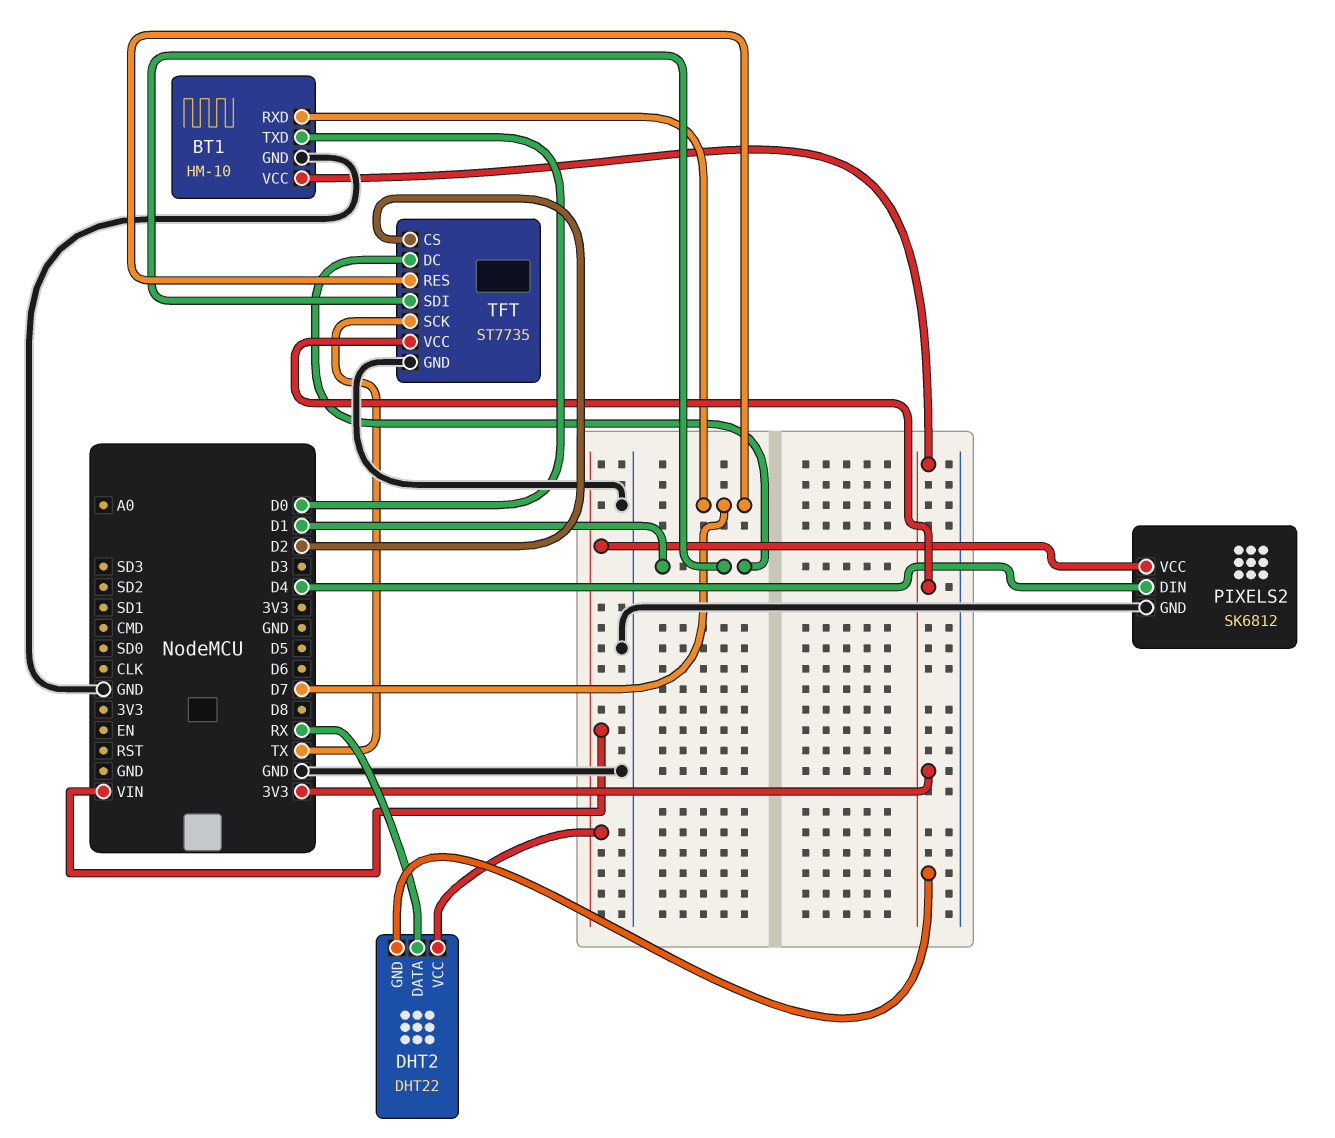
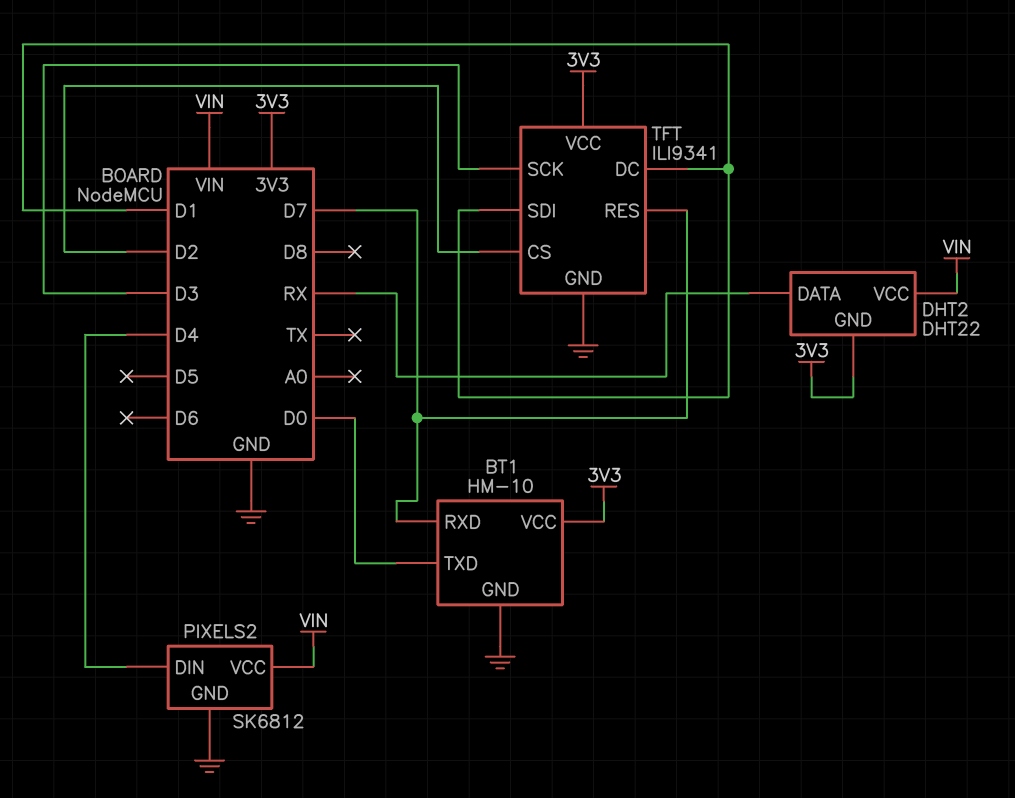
TFT: ST7735 -> ILI9341
TFT pin SCK: TX -> D3

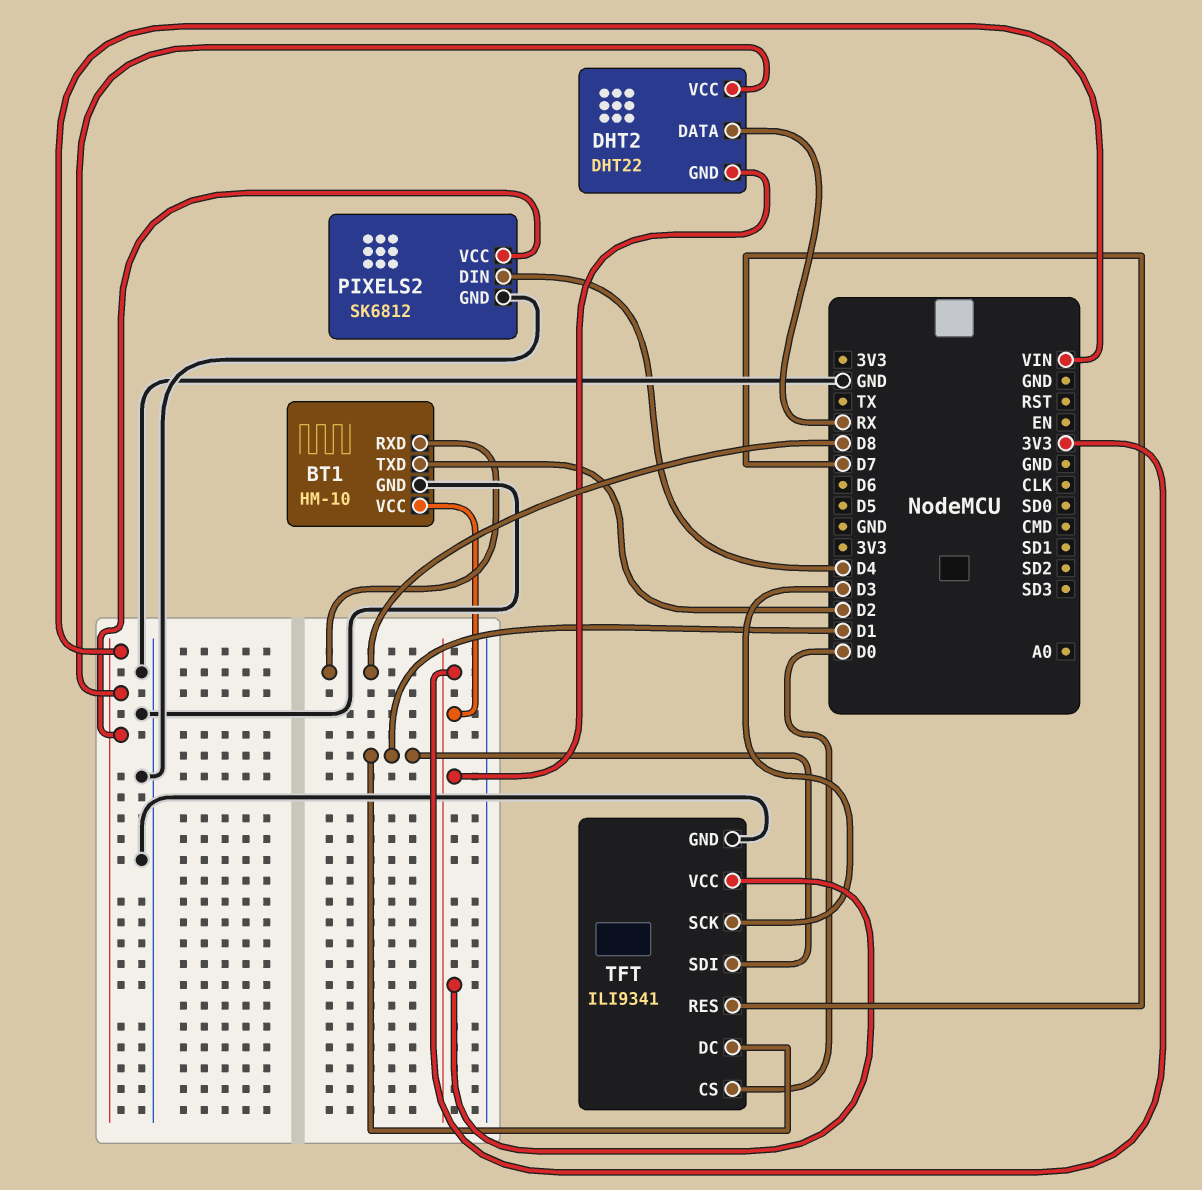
BT1 pin RXD: D7 -> D8
BT1 pin TXD: D0 -> D2
TFT pin CS: D2 -> D0

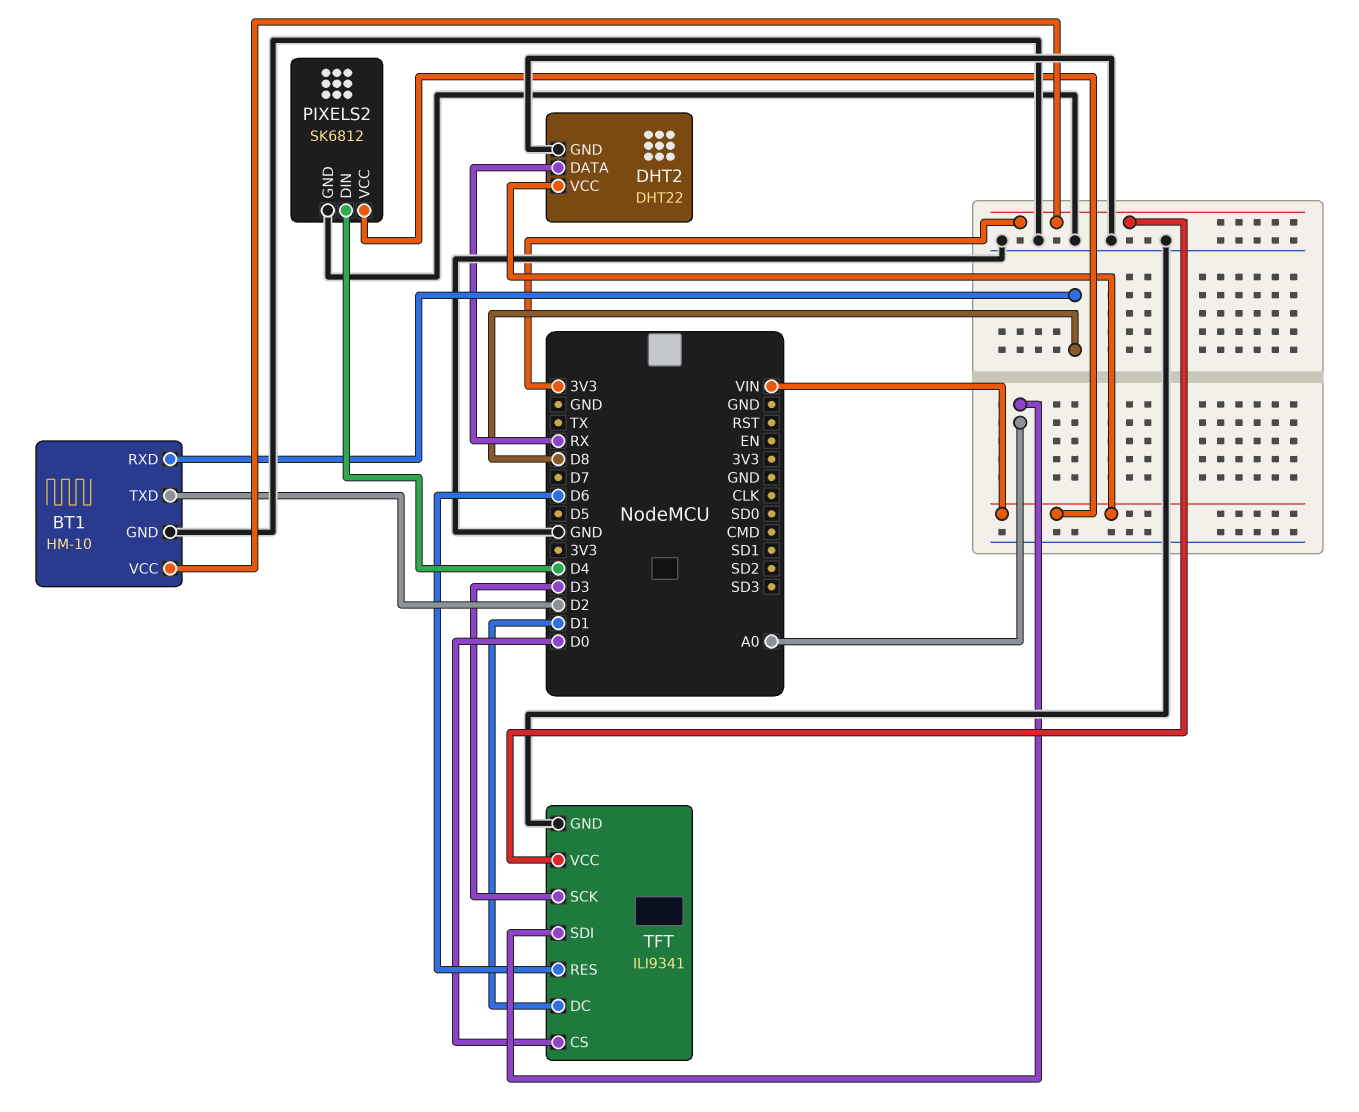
DHT2 pin GND: 3V3 -> GND
TFT pin RES: D7 -> D6
TFT pin SDI: D1 -> A0

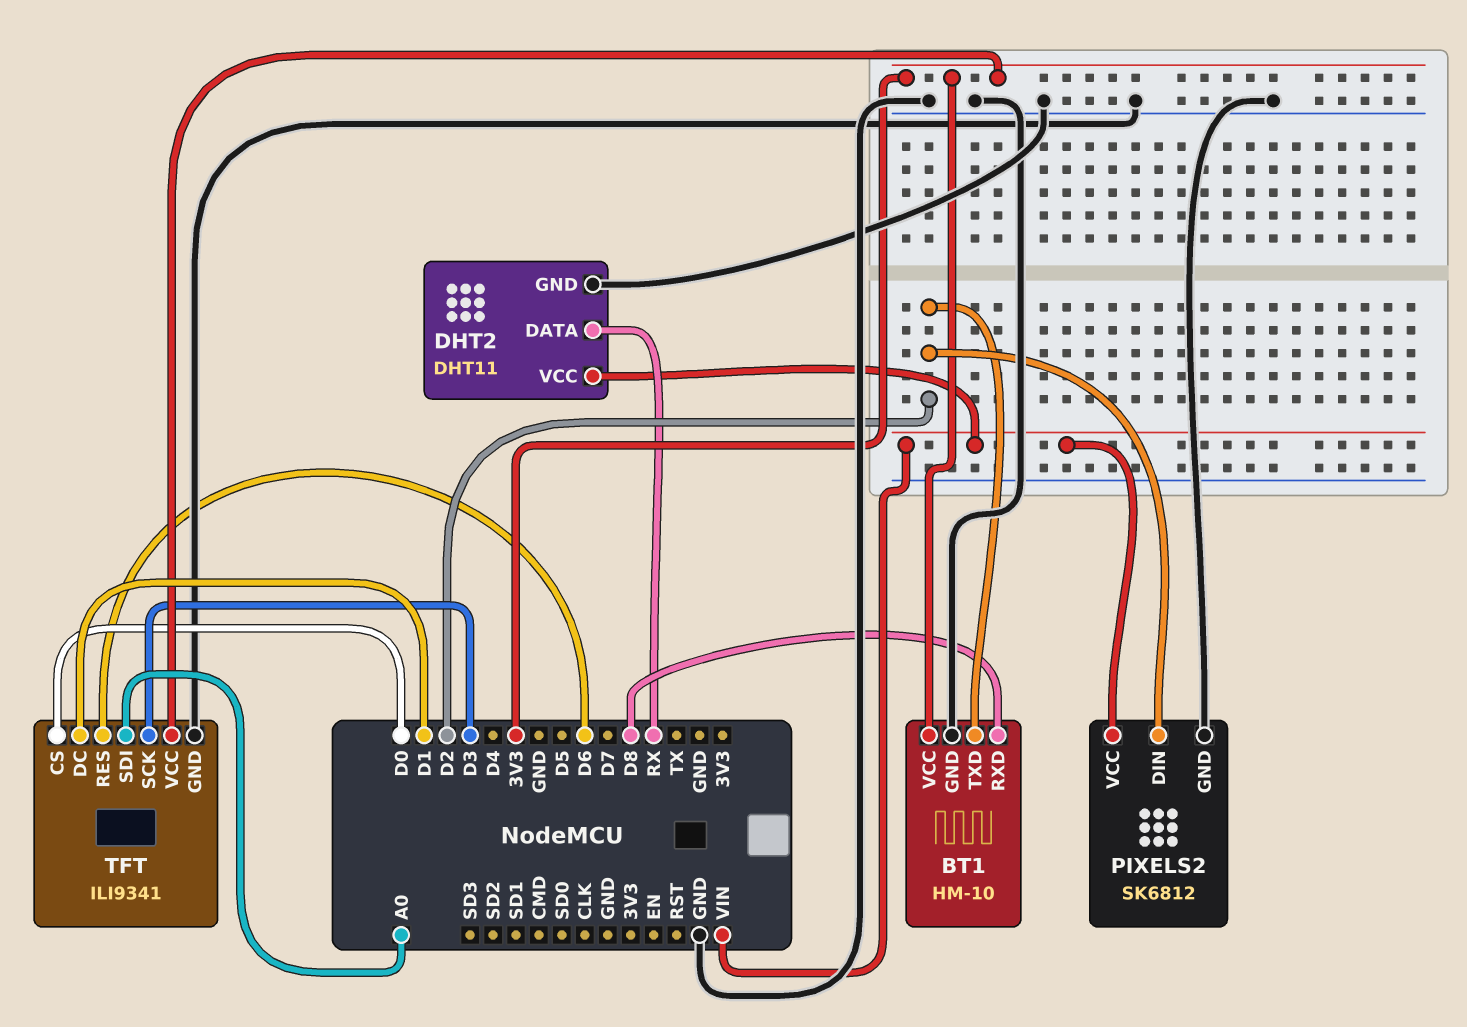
DHT2: DHT22 -> DHT11
PIXELS2 pin DIN: D4 -> D2

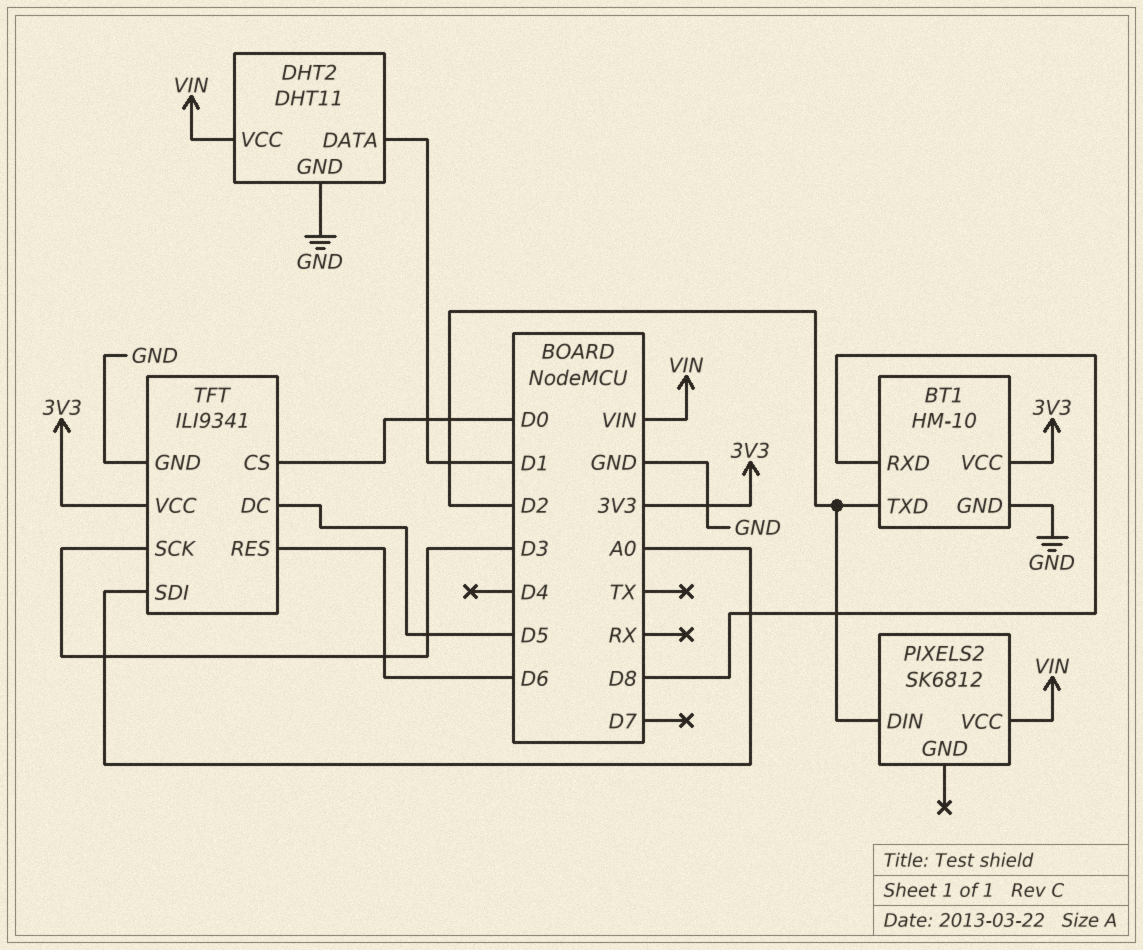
DHT2 pin DATA: RX -> D1
PIXELS2 pin GND: GND -> none
TFT pin DC: D1 -> D5

